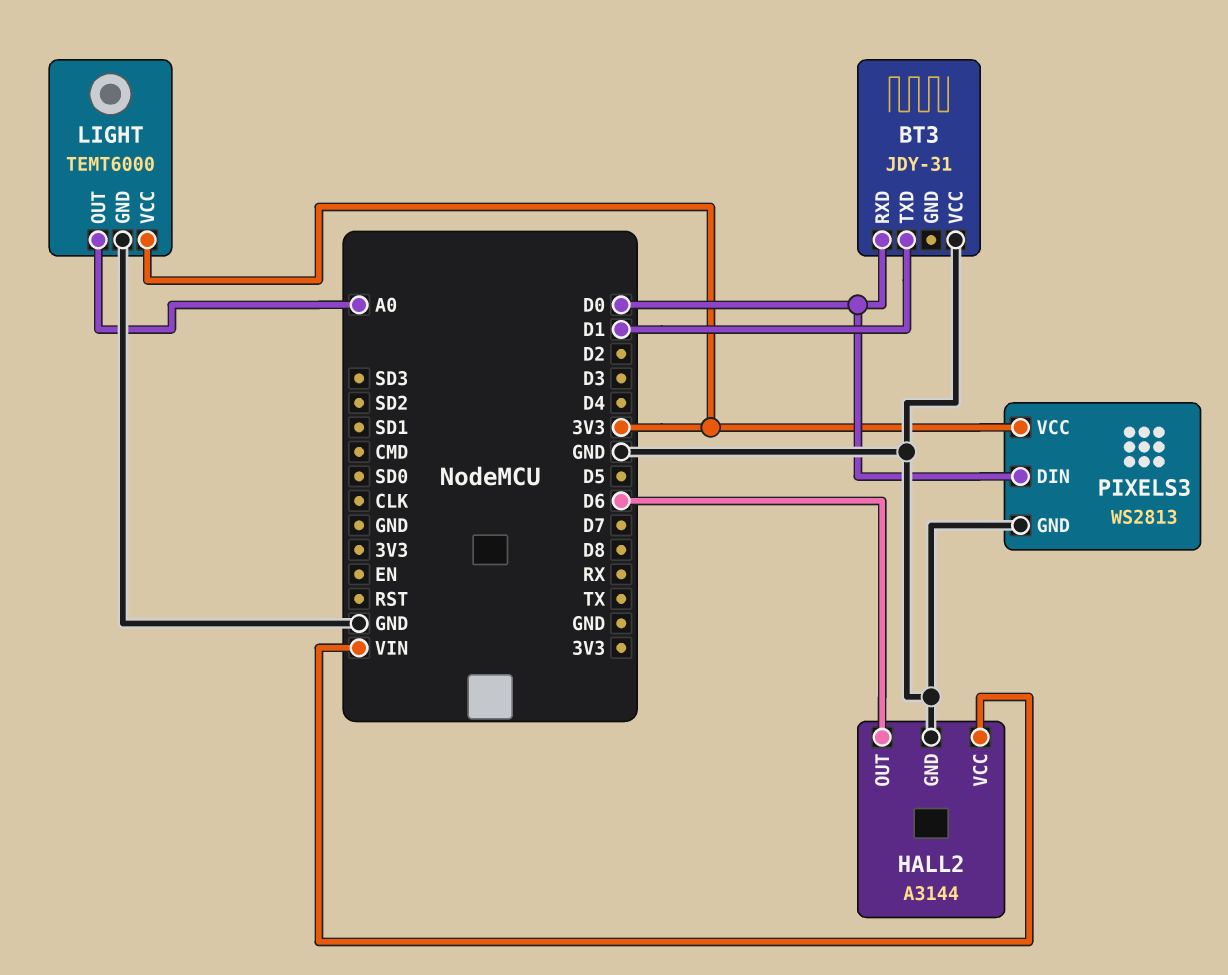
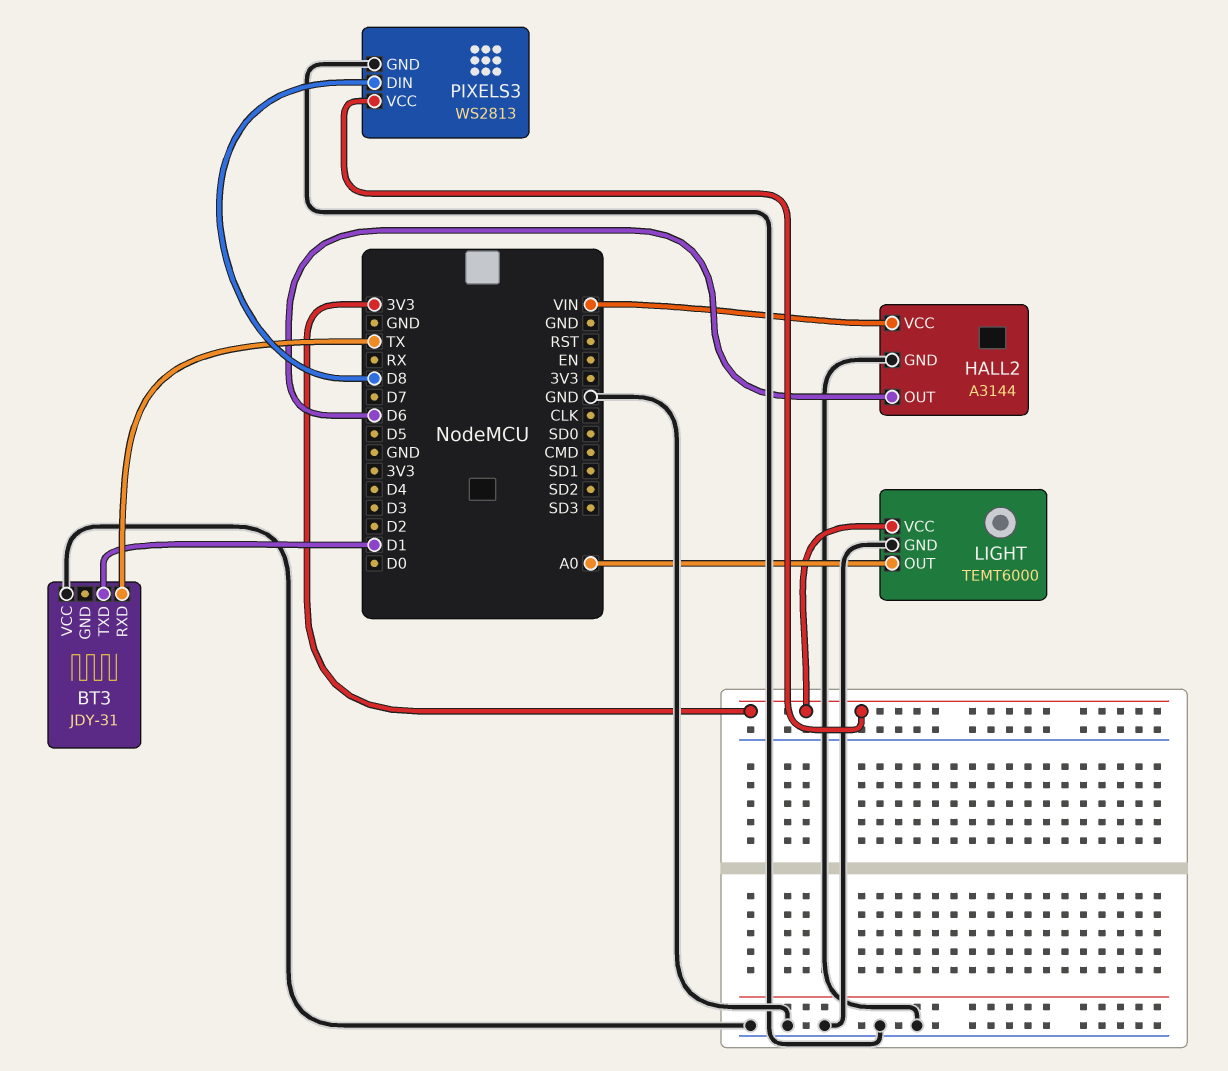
BT3 pin RXD: D0 -> TX
PIXELS3 pin DIN: D0 -> D8

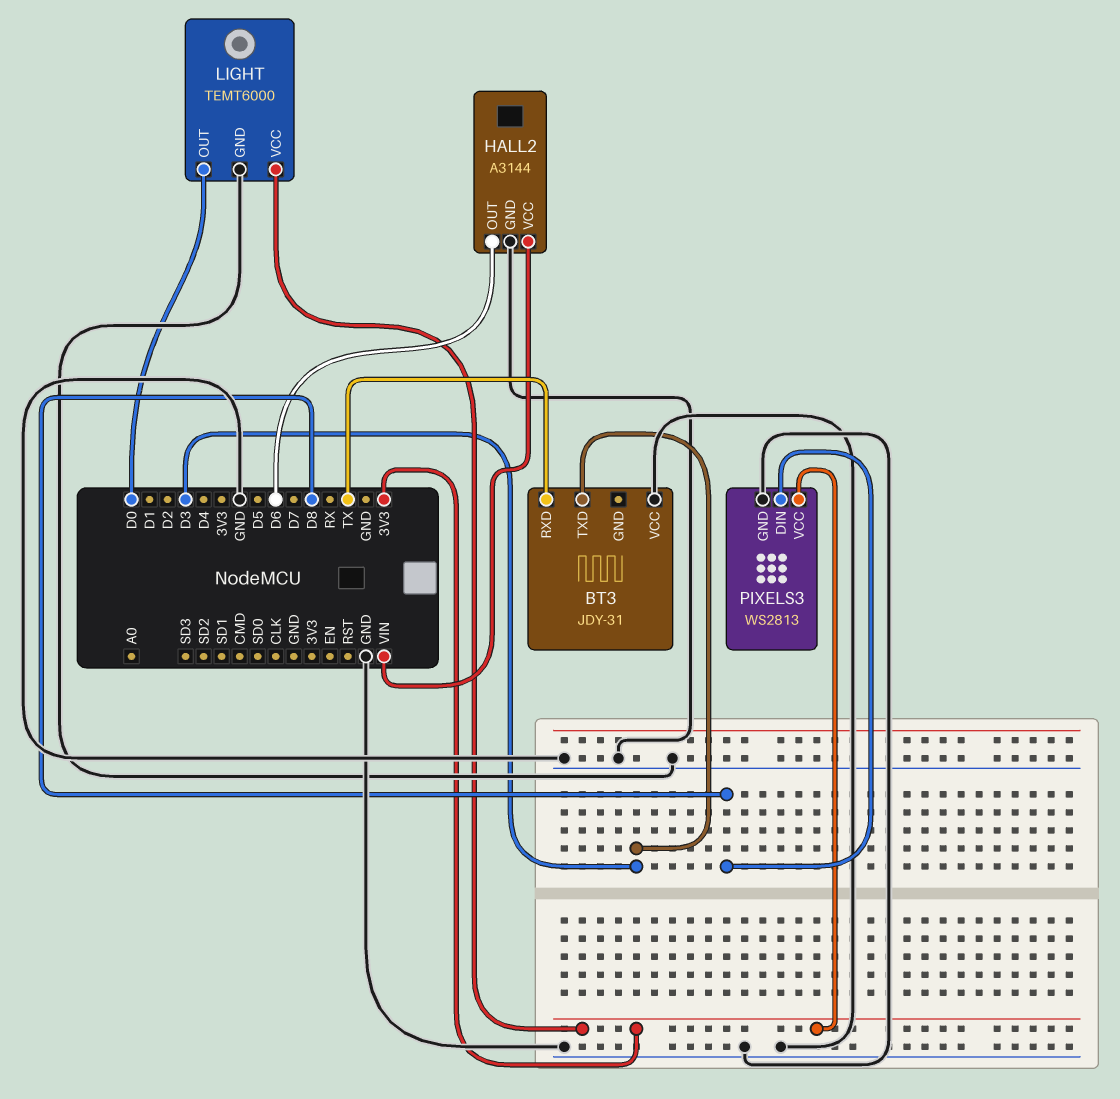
BT3 pin TXD: D1 -> D3
LIGHT pin OUT: A0 -> D0

